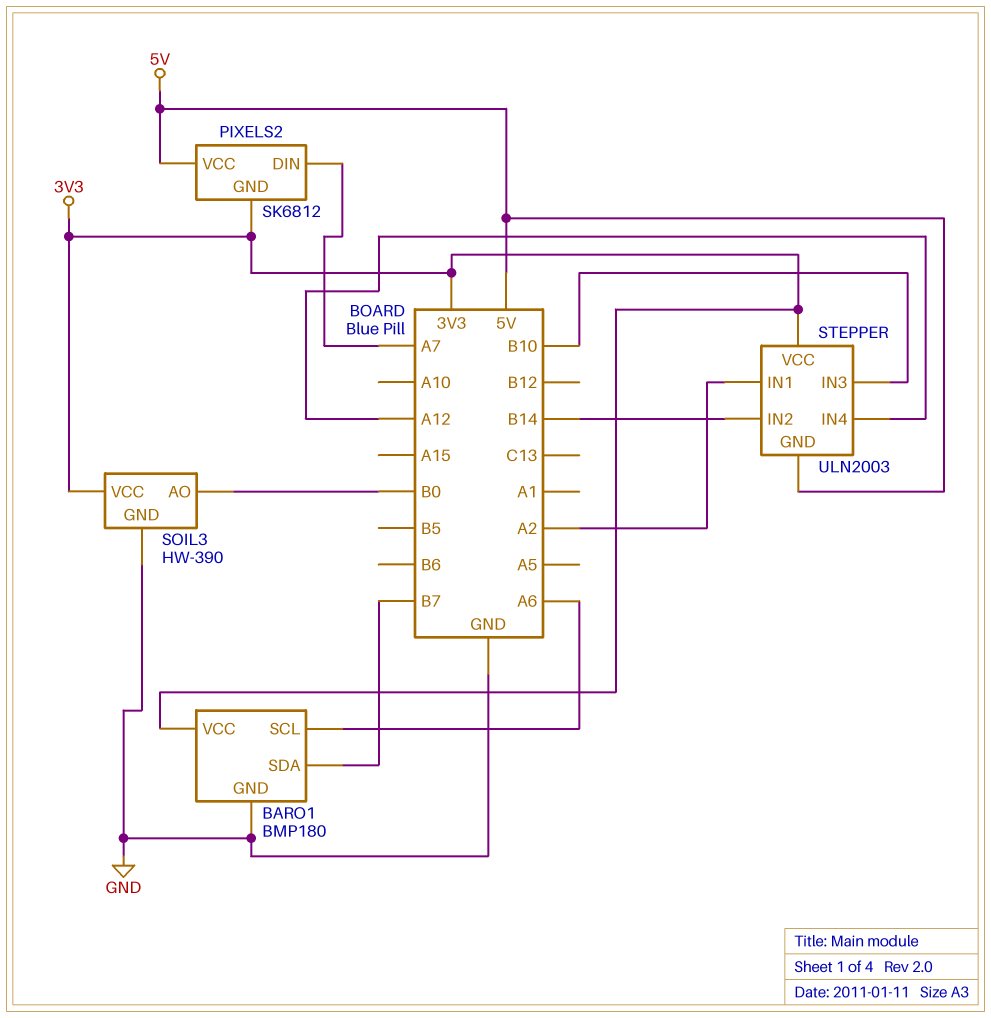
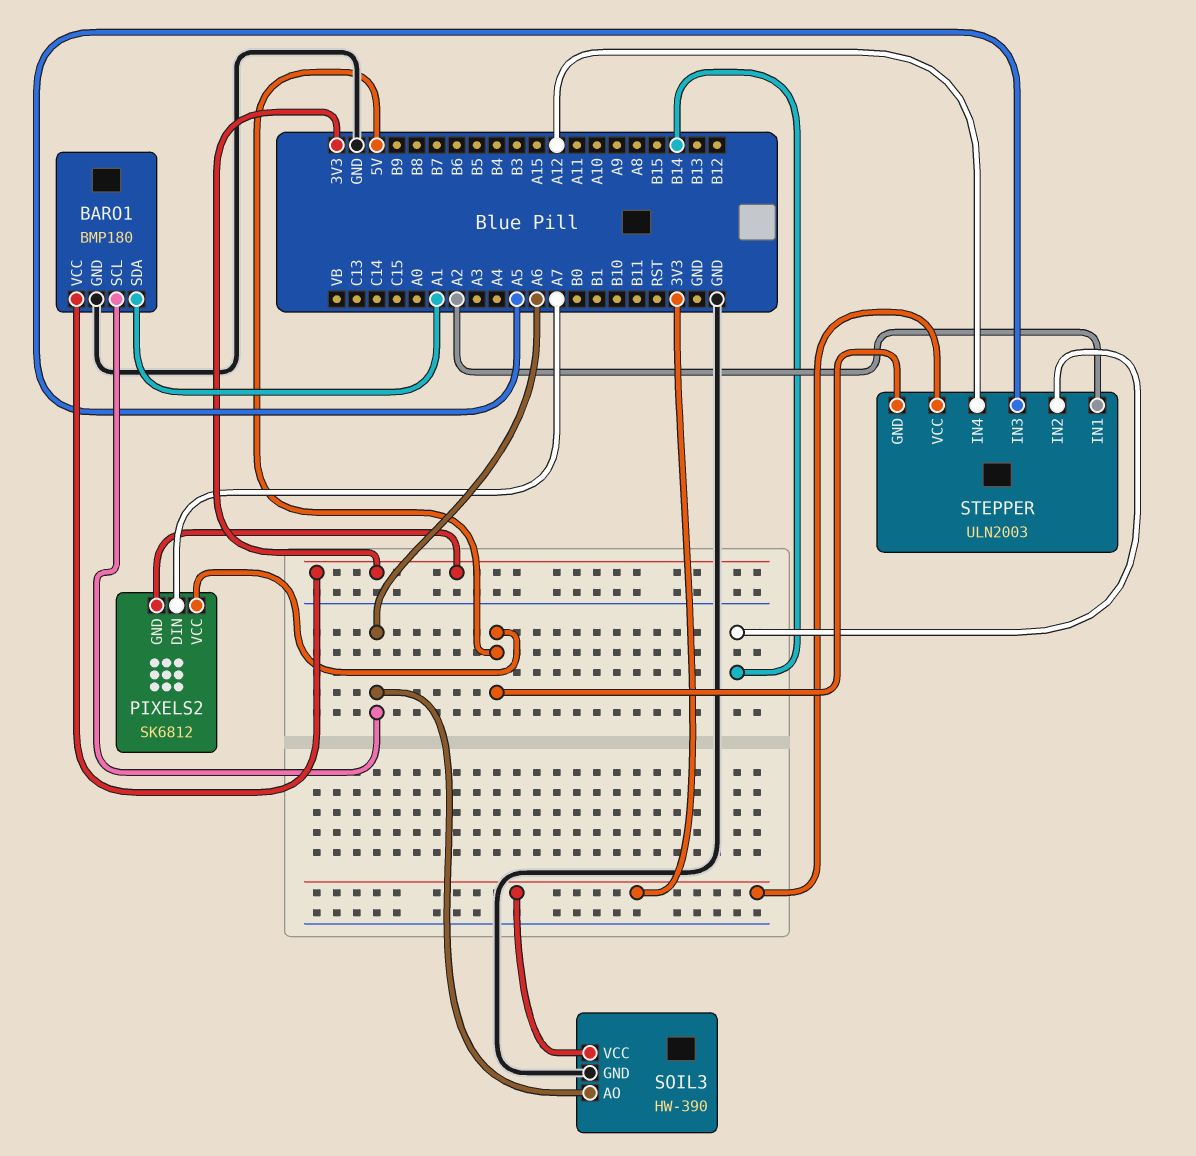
BARO1 pin SDA: B7 -> A1
SOIL3 pin AO: B0 -> A6
STEPPER pin IN3: B10 -> A5

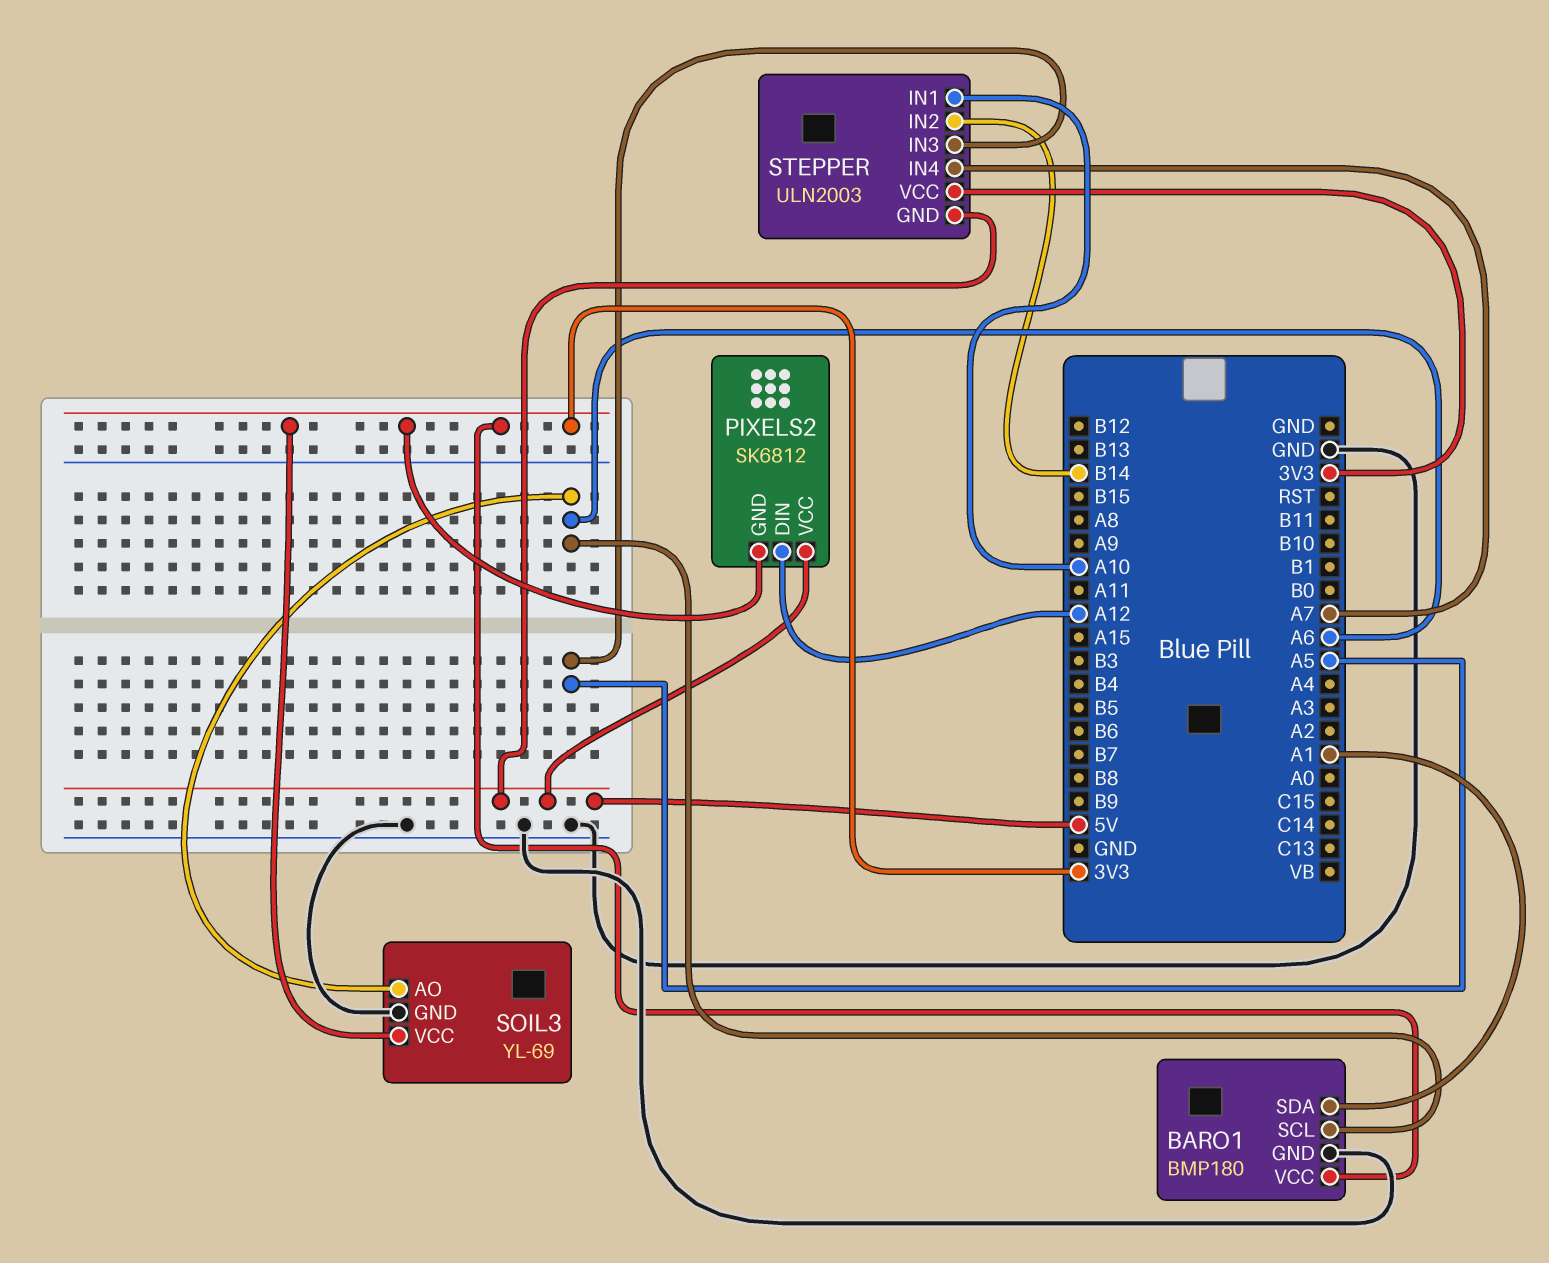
PIXELS2 pin DIN: A7 -> A12
SOIL3: HW-390 -> YL-69
STEPPER pin IN1: A2 -> A10
STEPPER pin IN4: A12 -> A7

